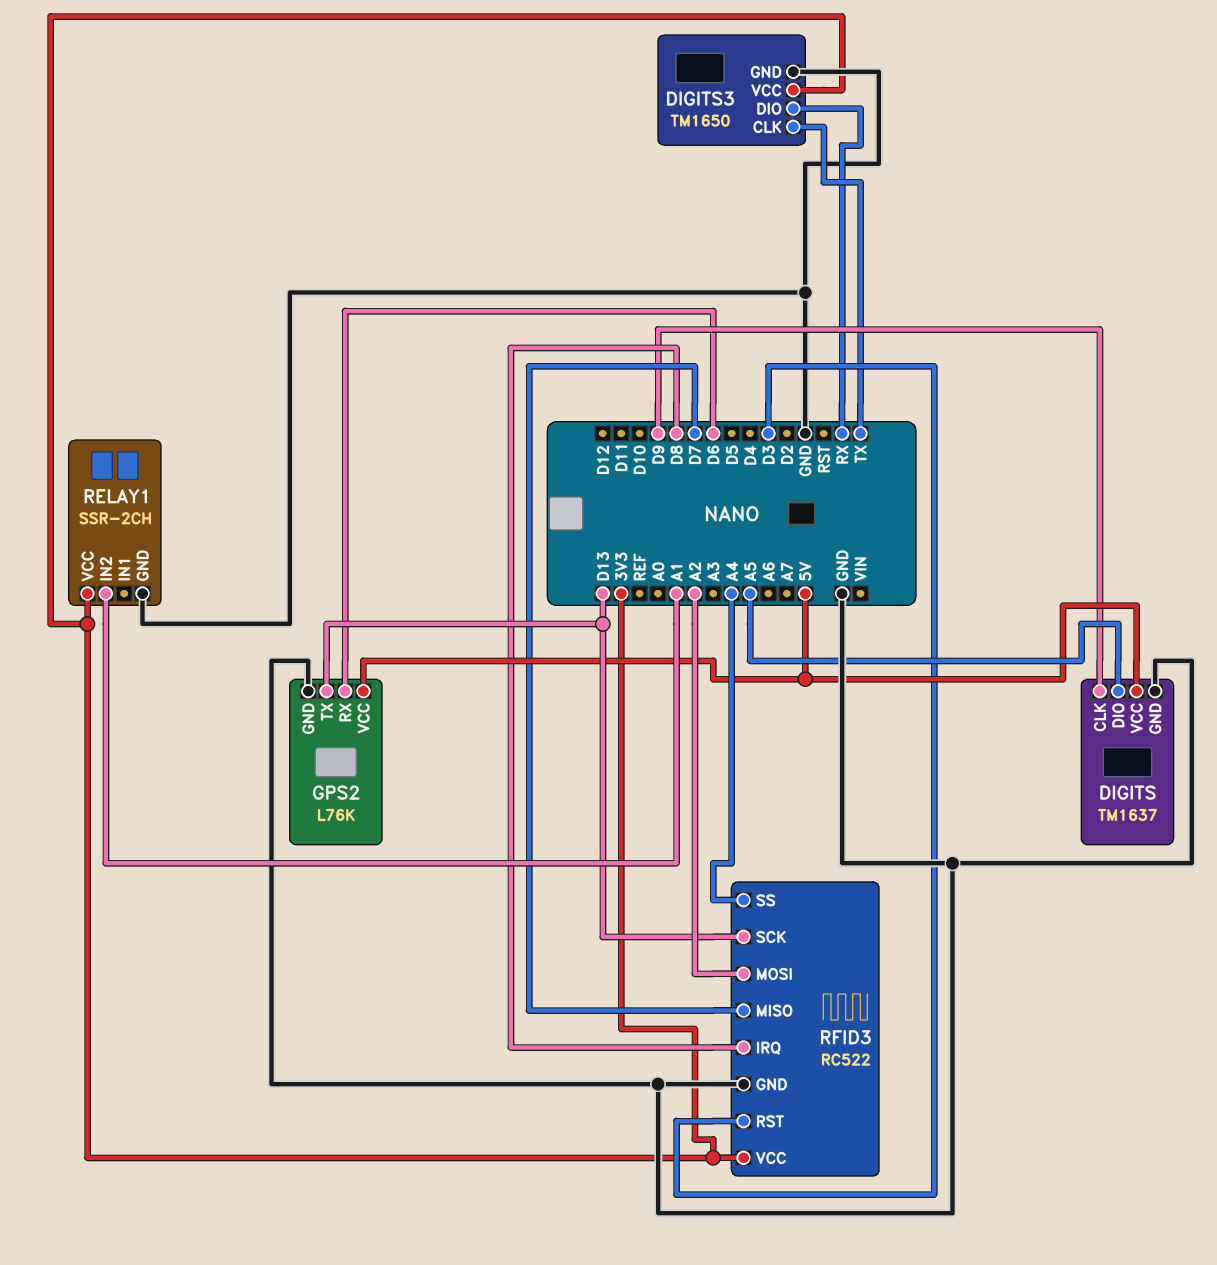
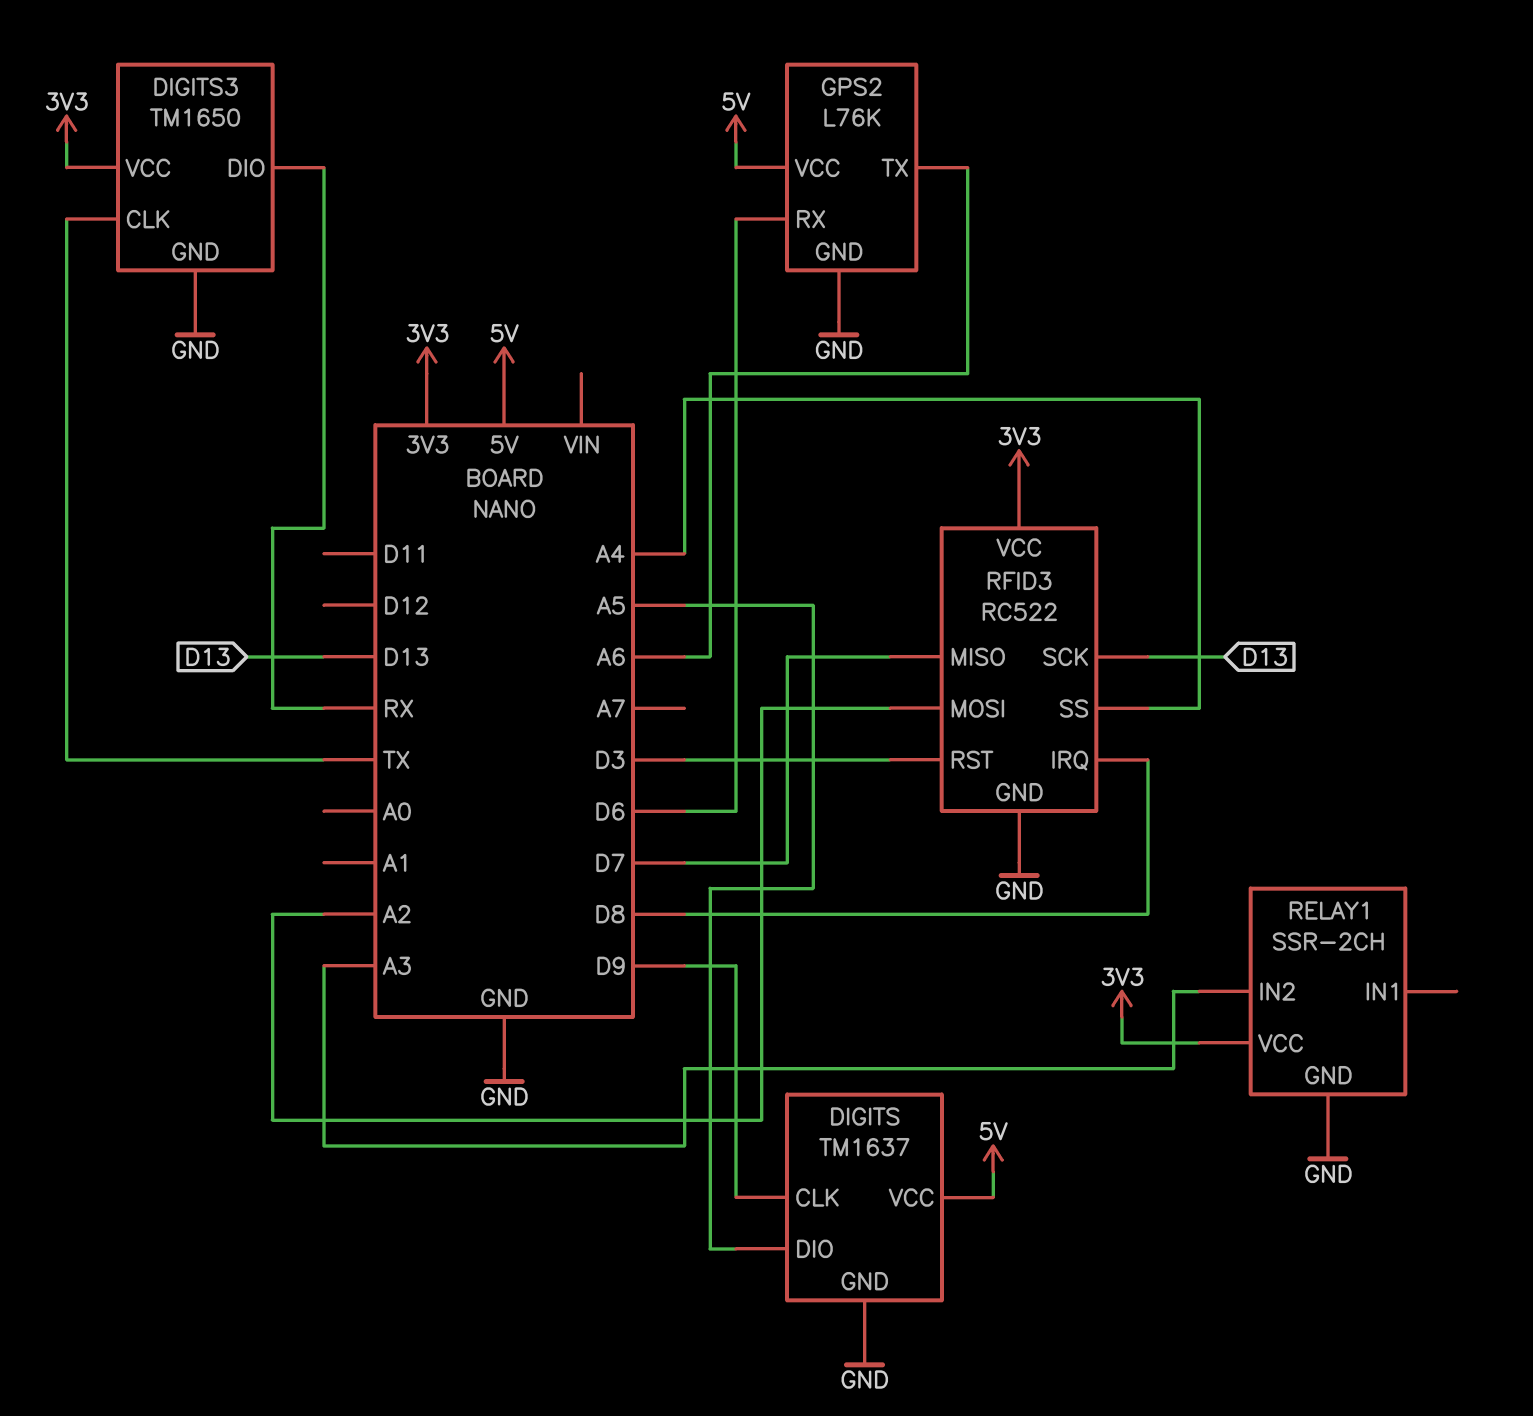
GPS2 pin TX: D13 -> A6
RELAY1 pin IN2: A1 -> A3

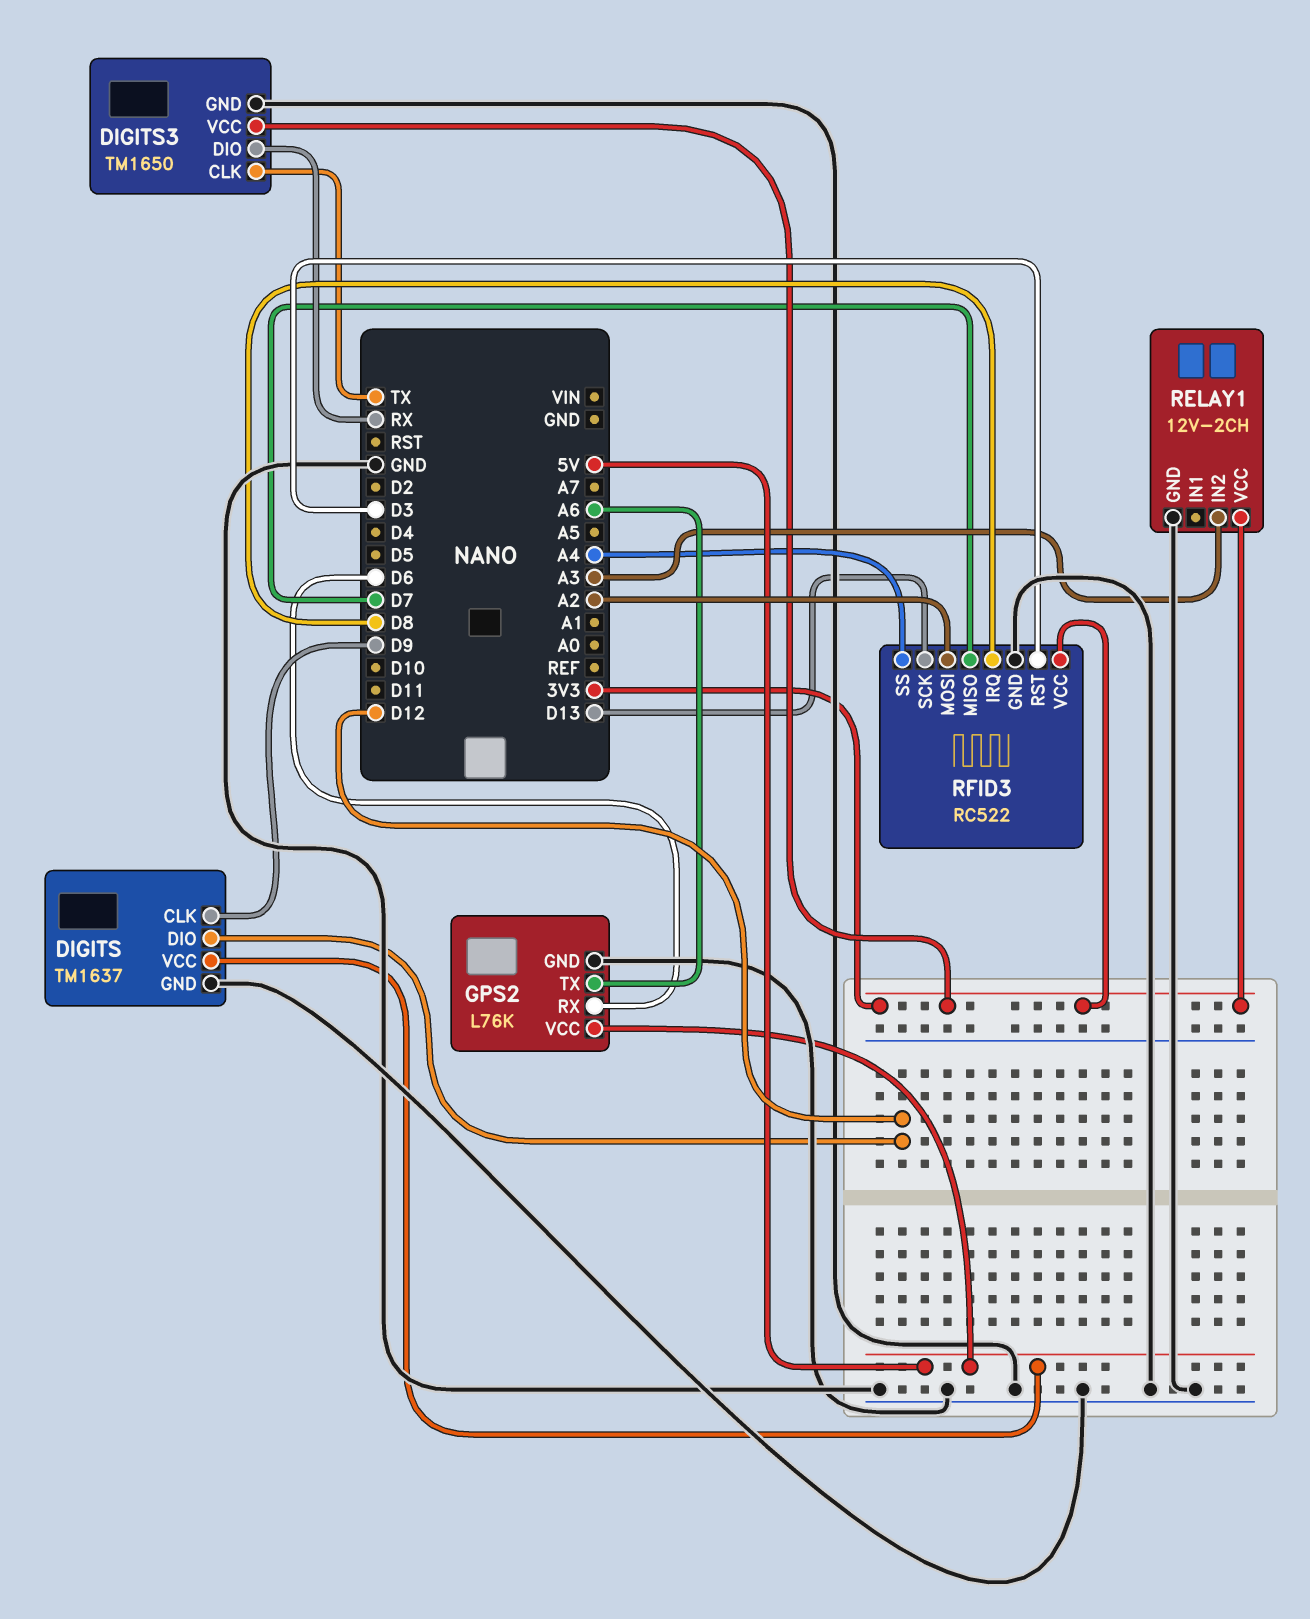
DIGITS pin DIO: A5 -> D12
RELAY1: SSR-2CH -> 12V-2CH

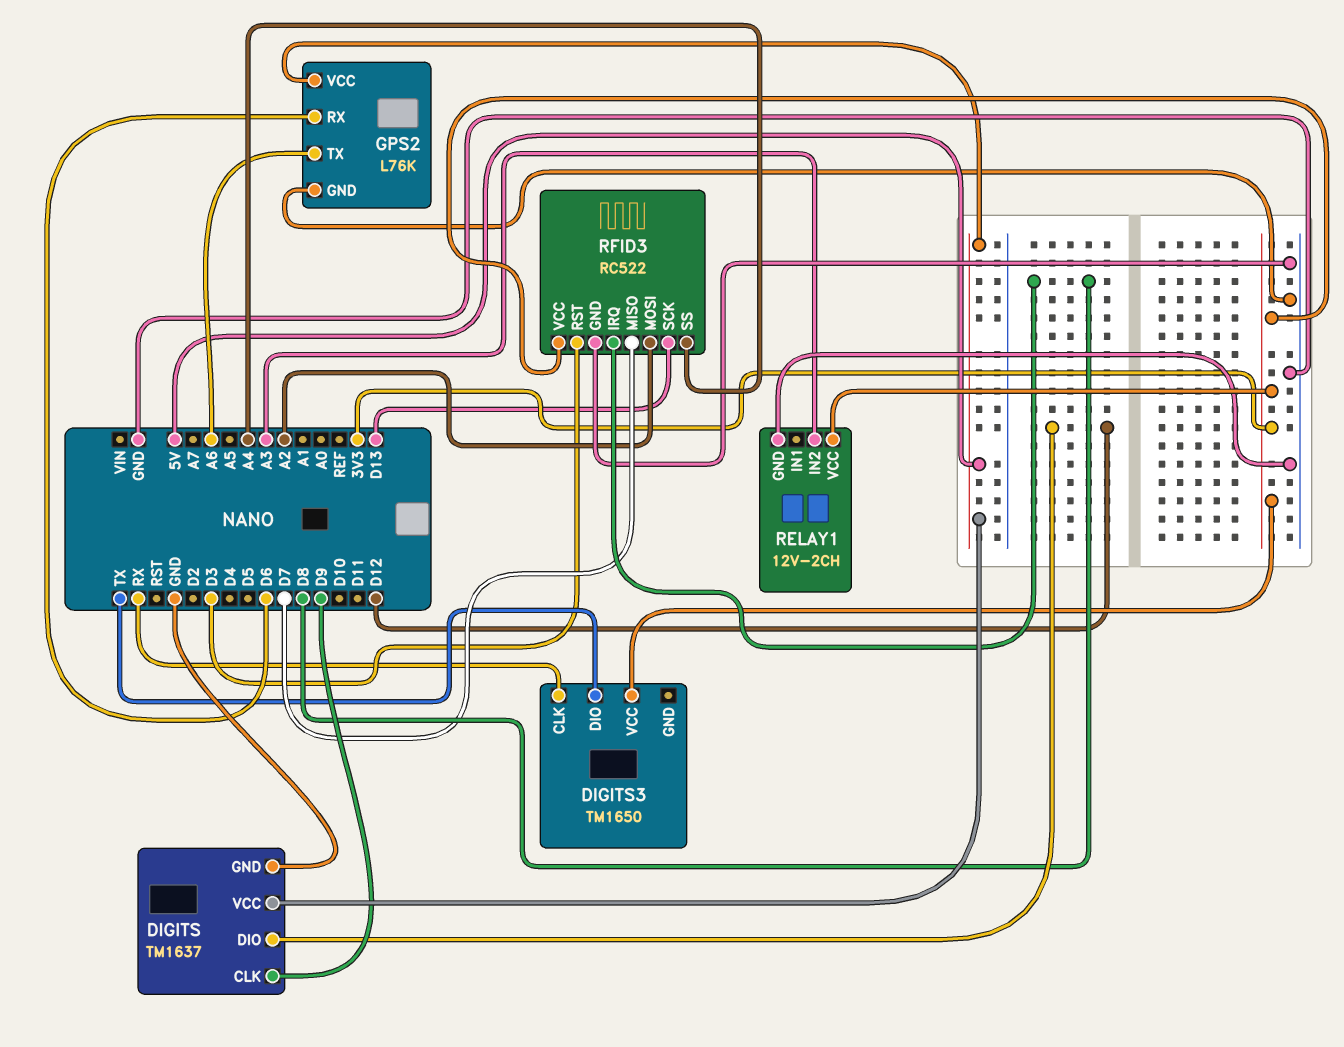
DIGITS3 pin CLK: TX -> RX
DIGITS3 pin DIO: RX -> TX
DIGITS3 pin GND: GND -> none

